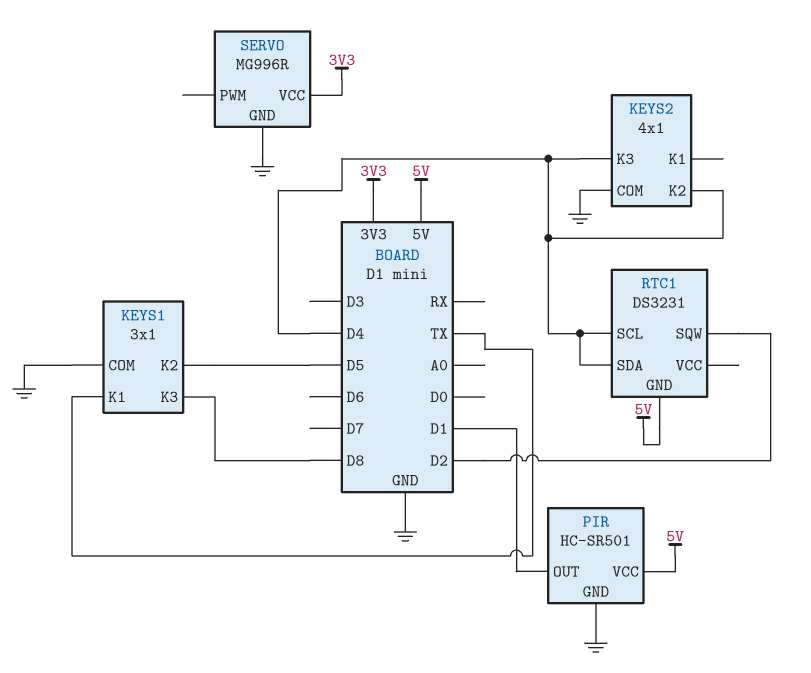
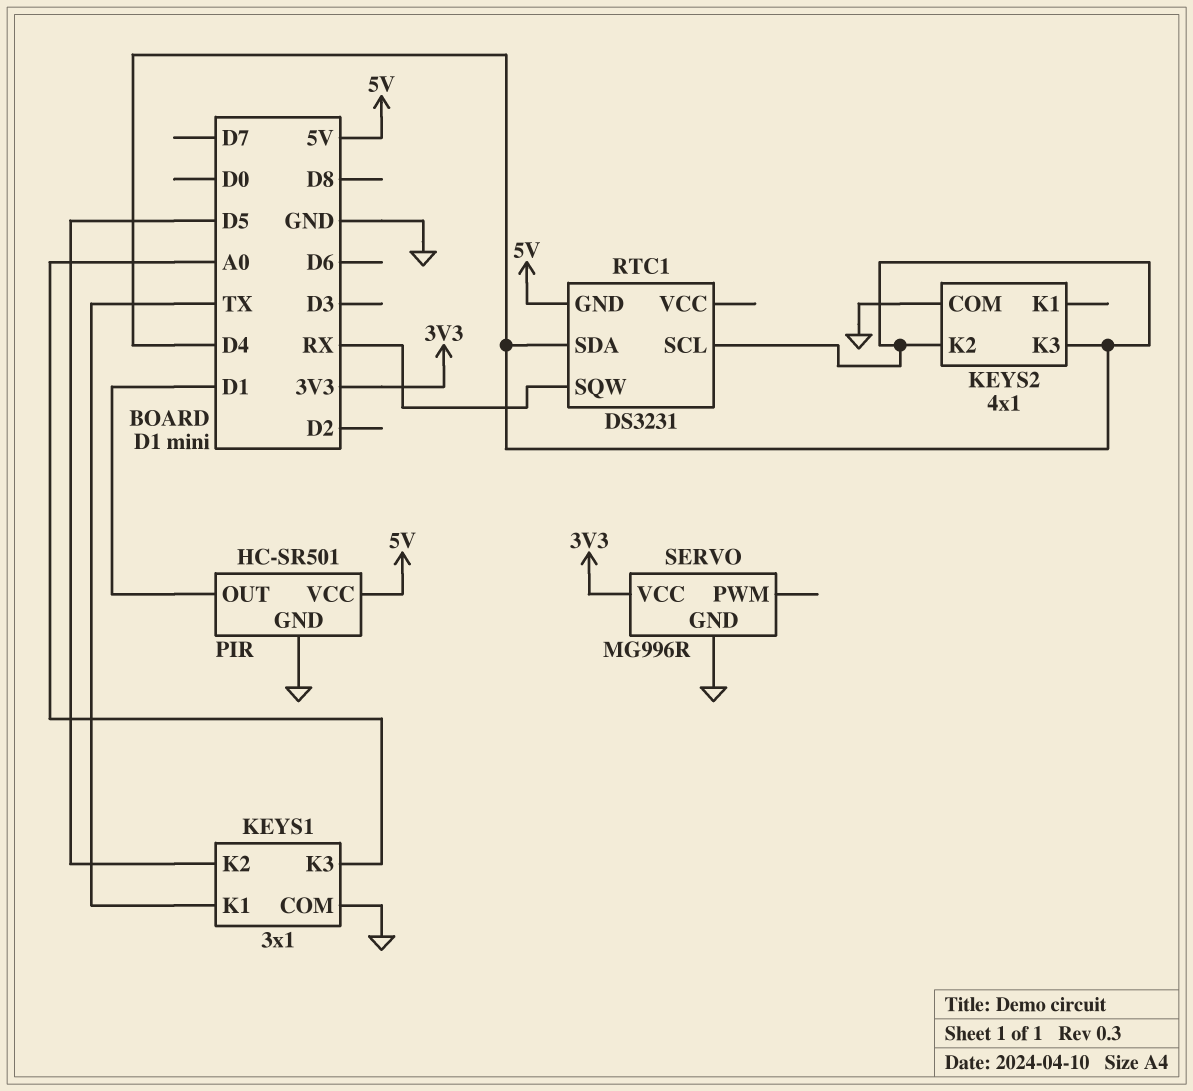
KEYS1 pin K3: D8 -> A0
RTC1 pin SQW: D2 -> RX

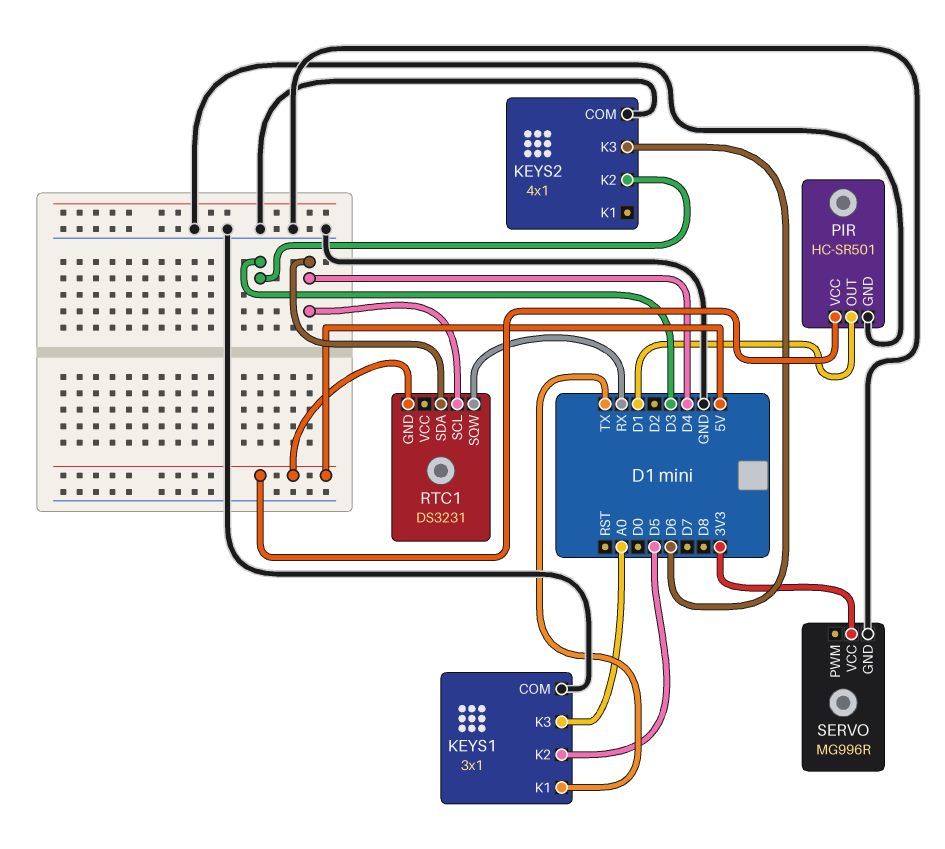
KEYS2 pin K2: D4 -> D3
KEYS2 pin K3: D4 -> D6

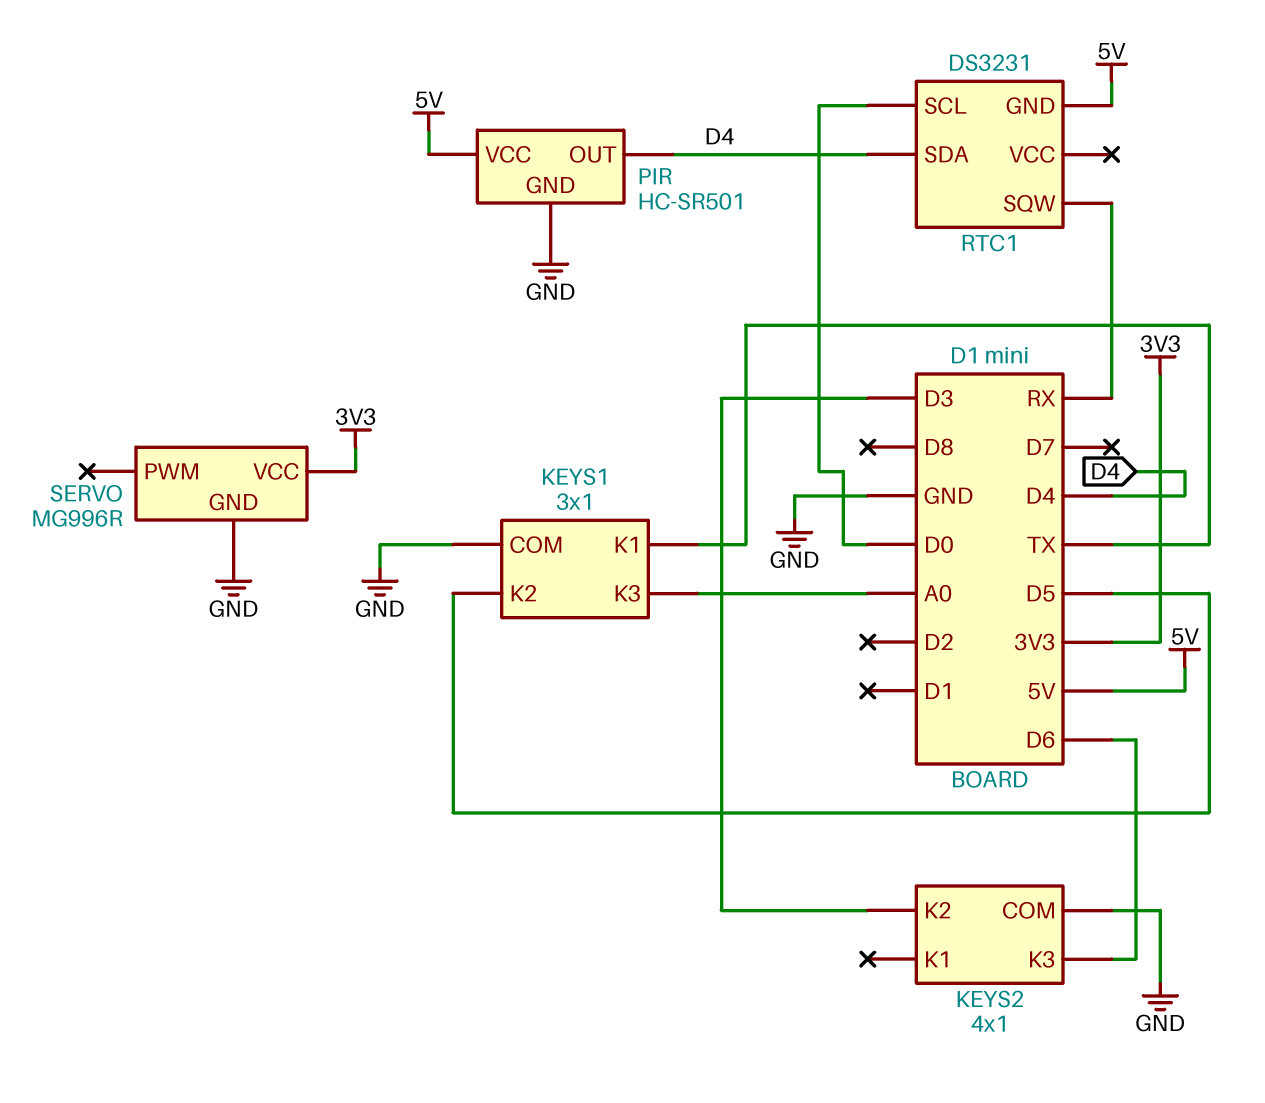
PIR pin OUT: D1 -> D4
RTC1 pin SCL: D4 -> D0

